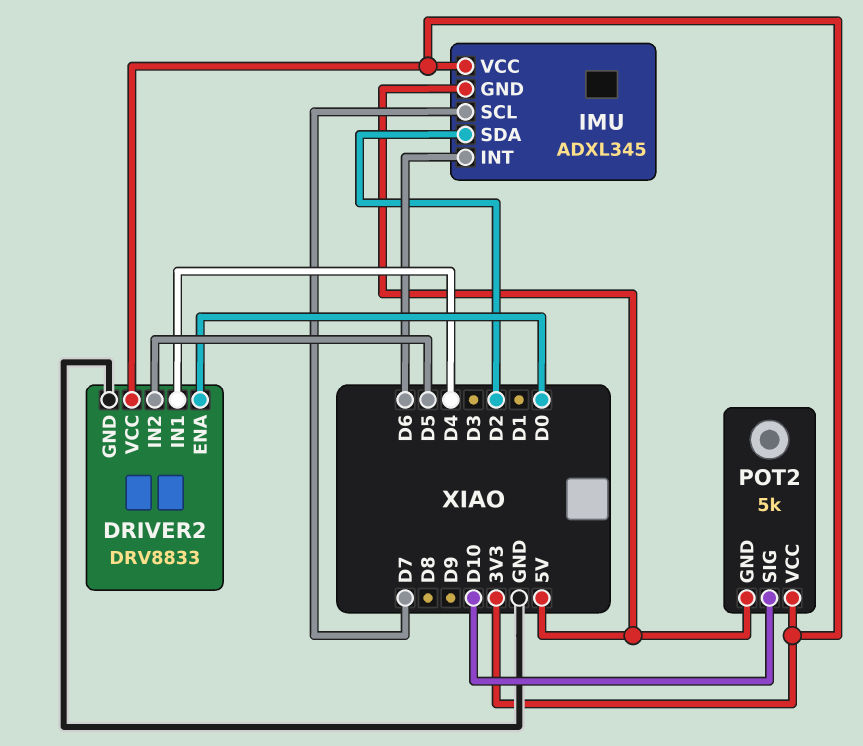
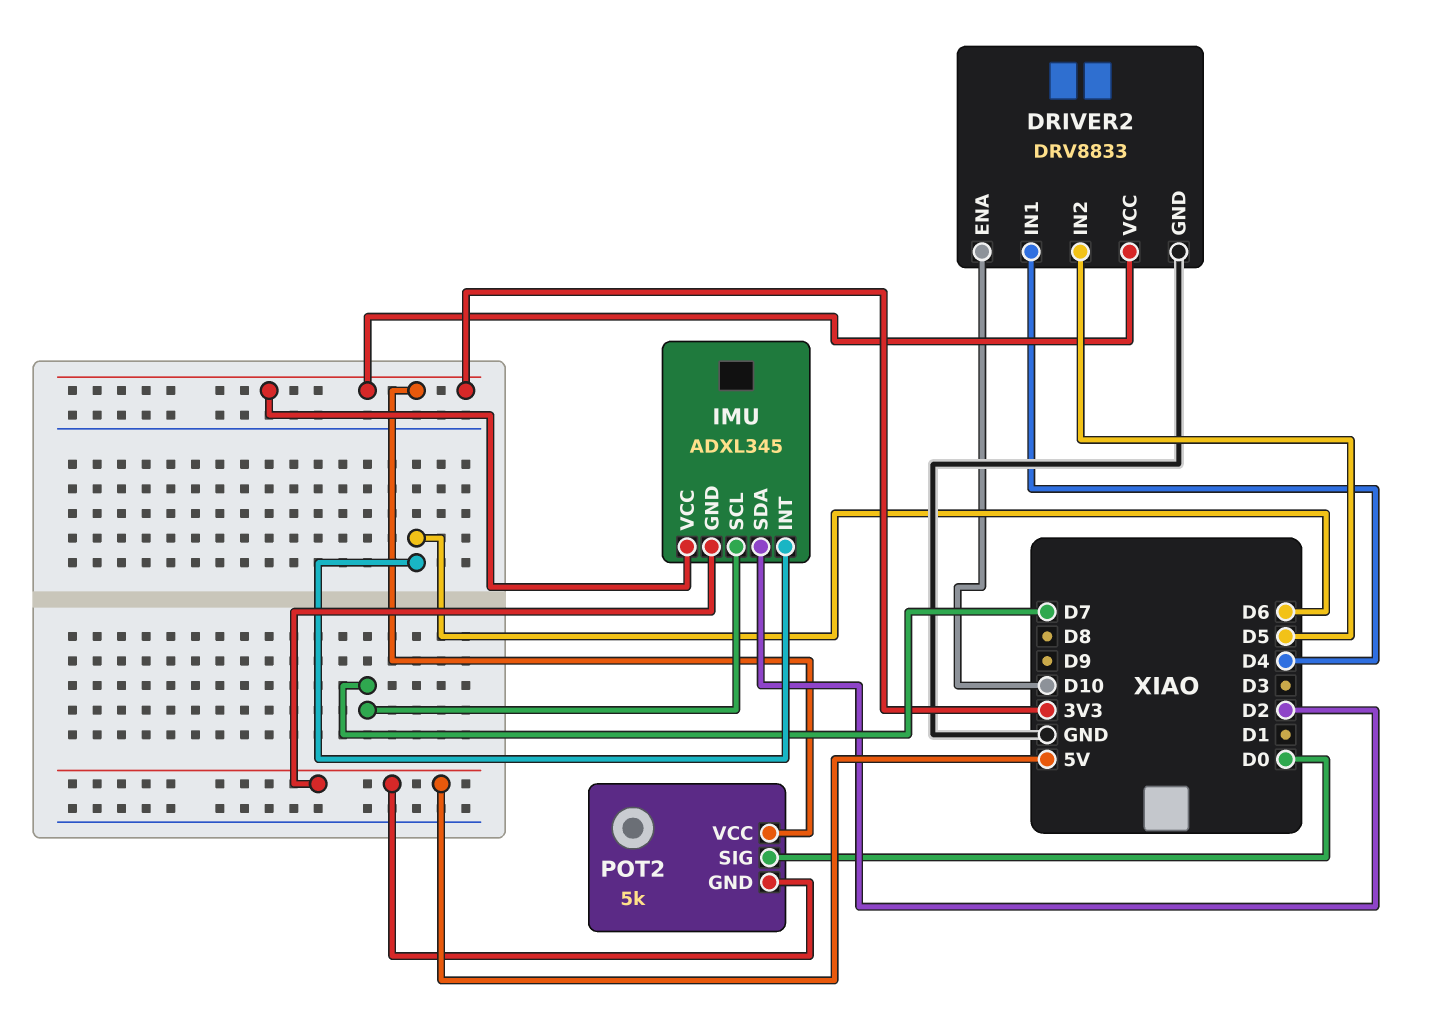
DRIVER2 pin ENA: D0 -> D10
POT2 pin SIG: D10 -> D0

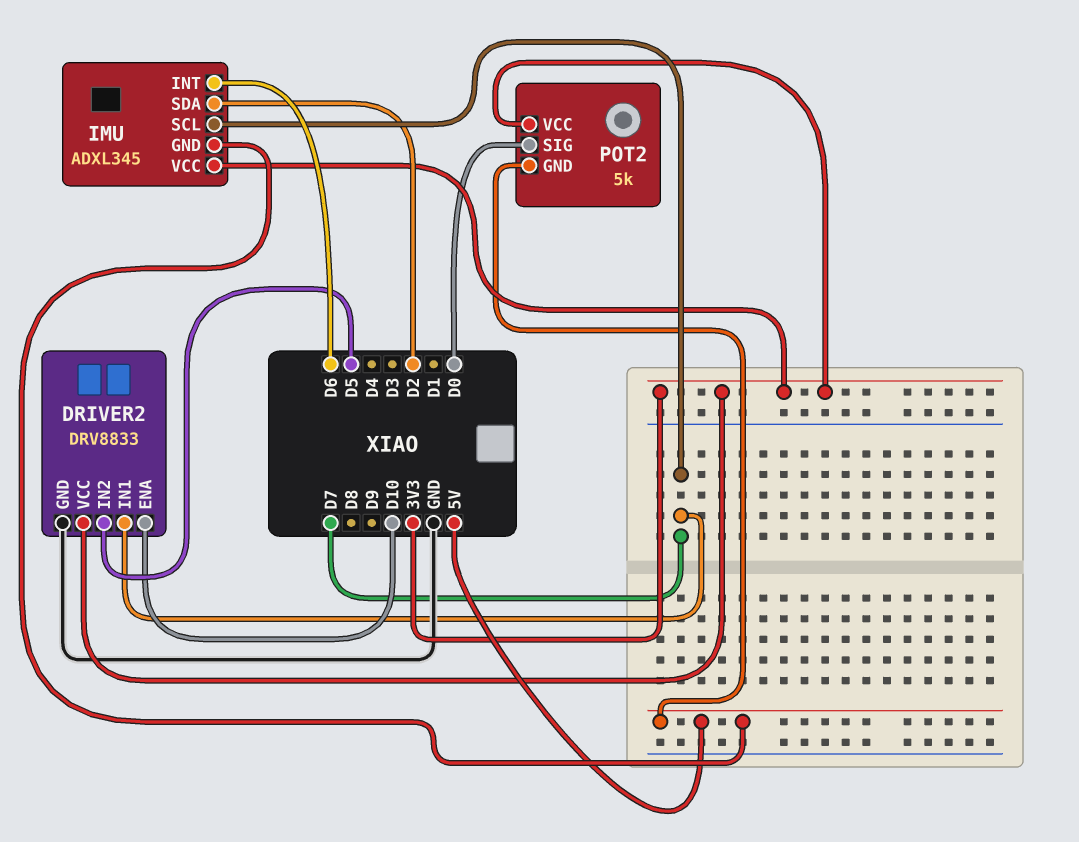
DRIVER2 pin IN1: D4 -> D7

